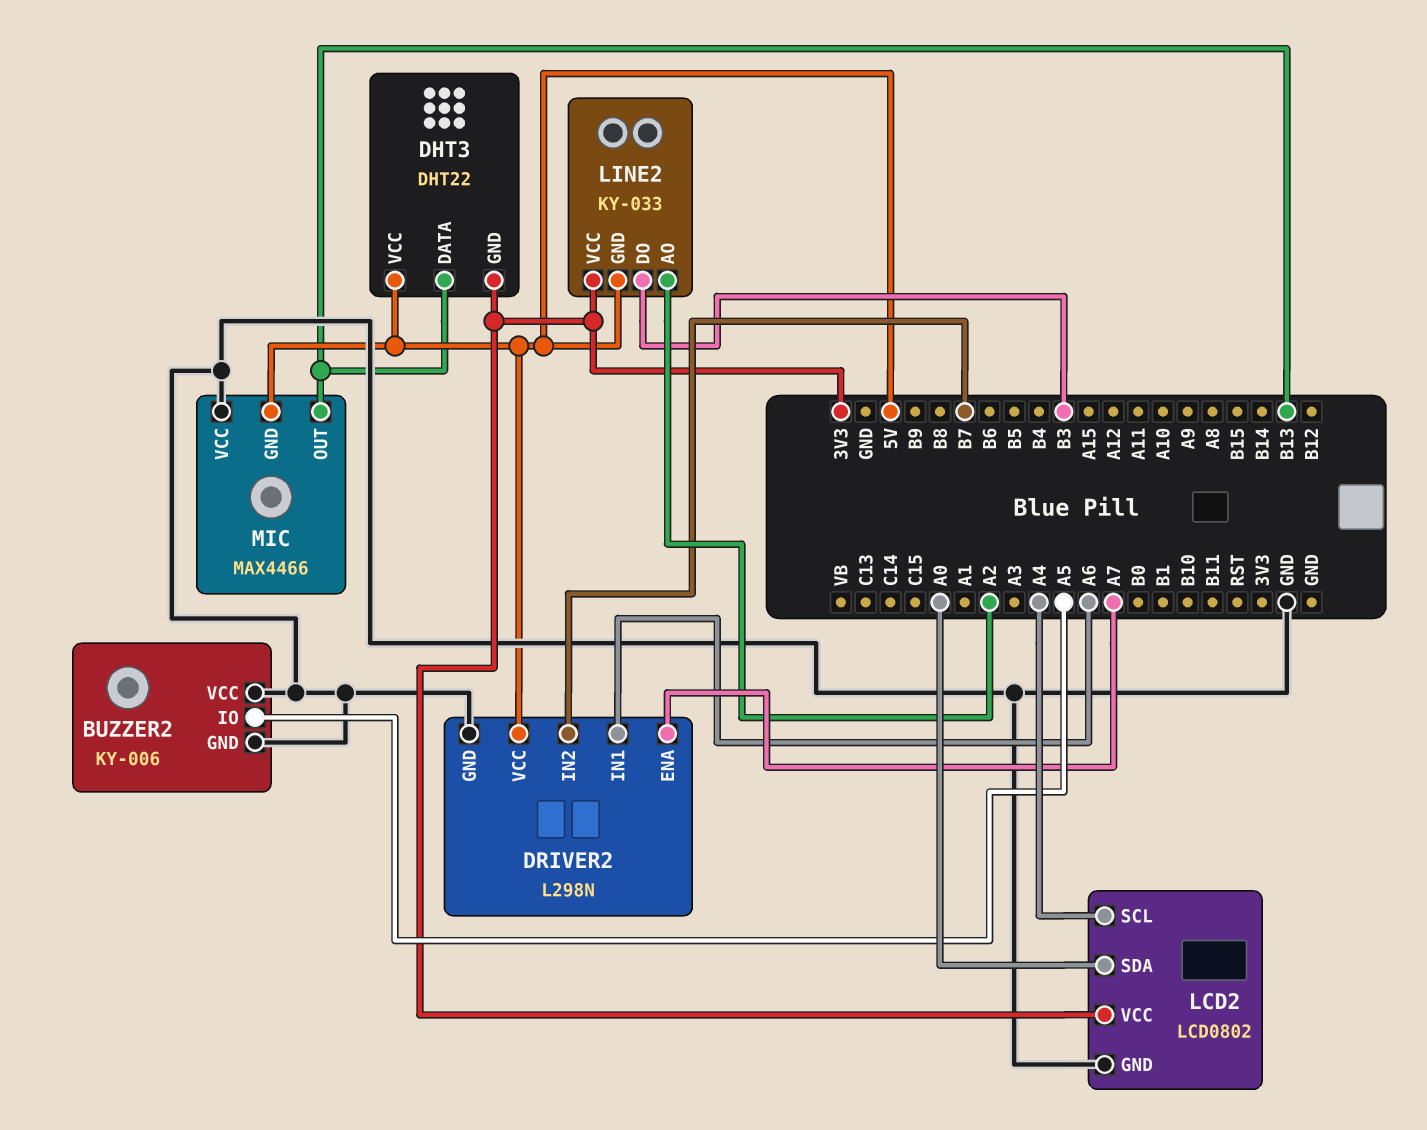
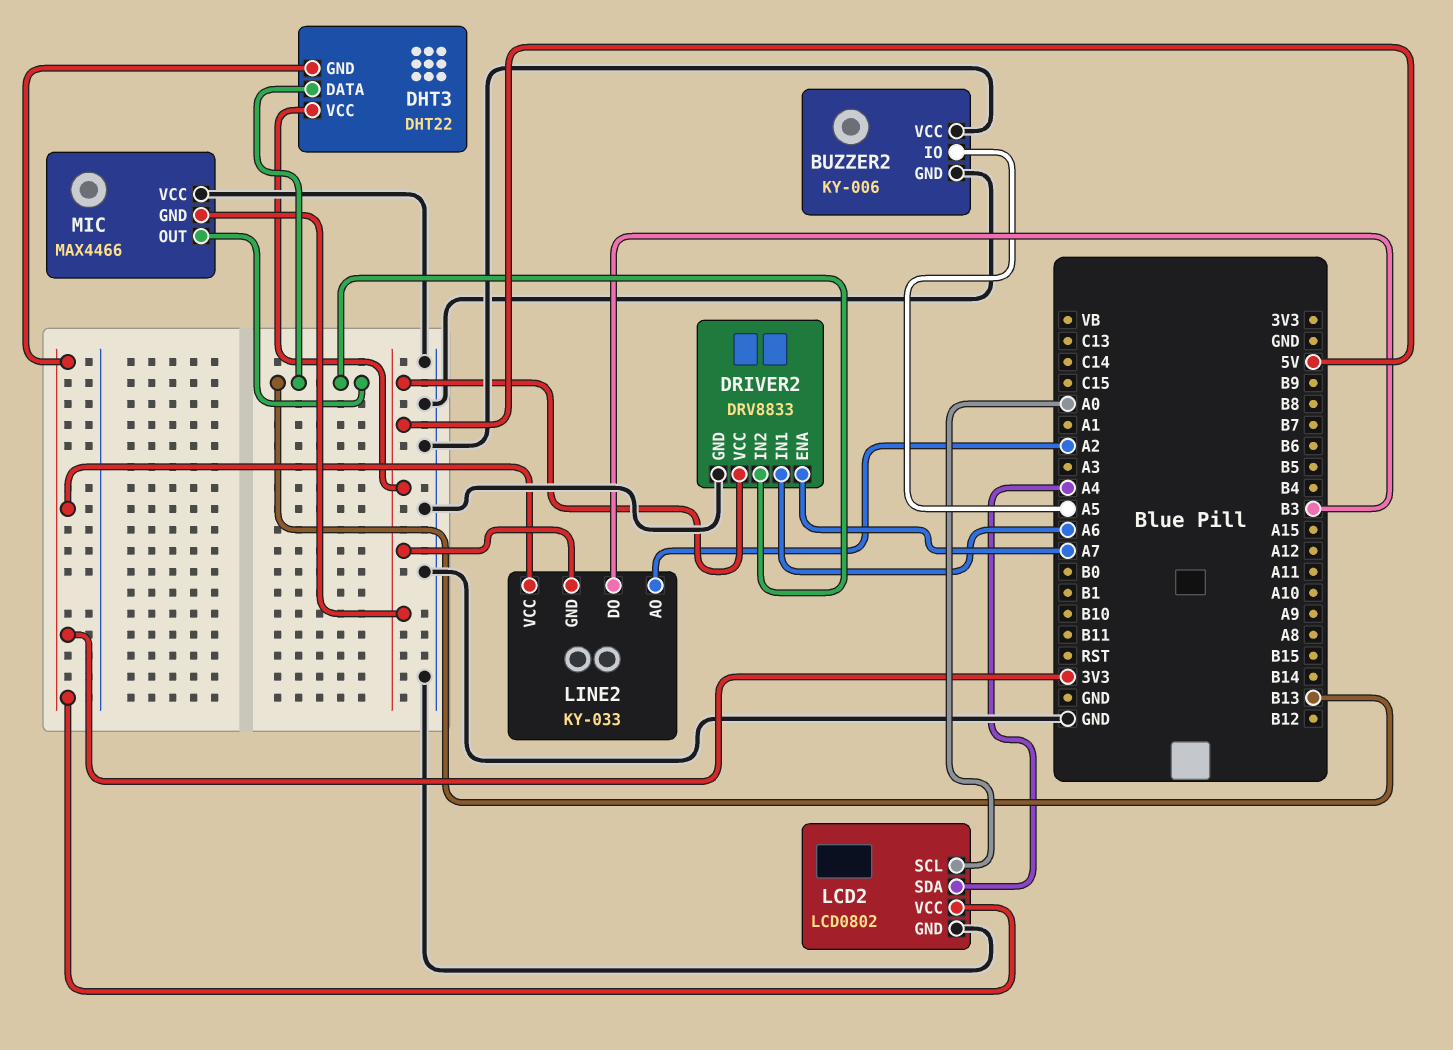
DRIVER2: L298N -> DRV8833
DRIVER2 pin IN2: B7 -> B13
LCD2 pin SCL: A4 -> A0
LCD2 pin SDA: A0 -> A4

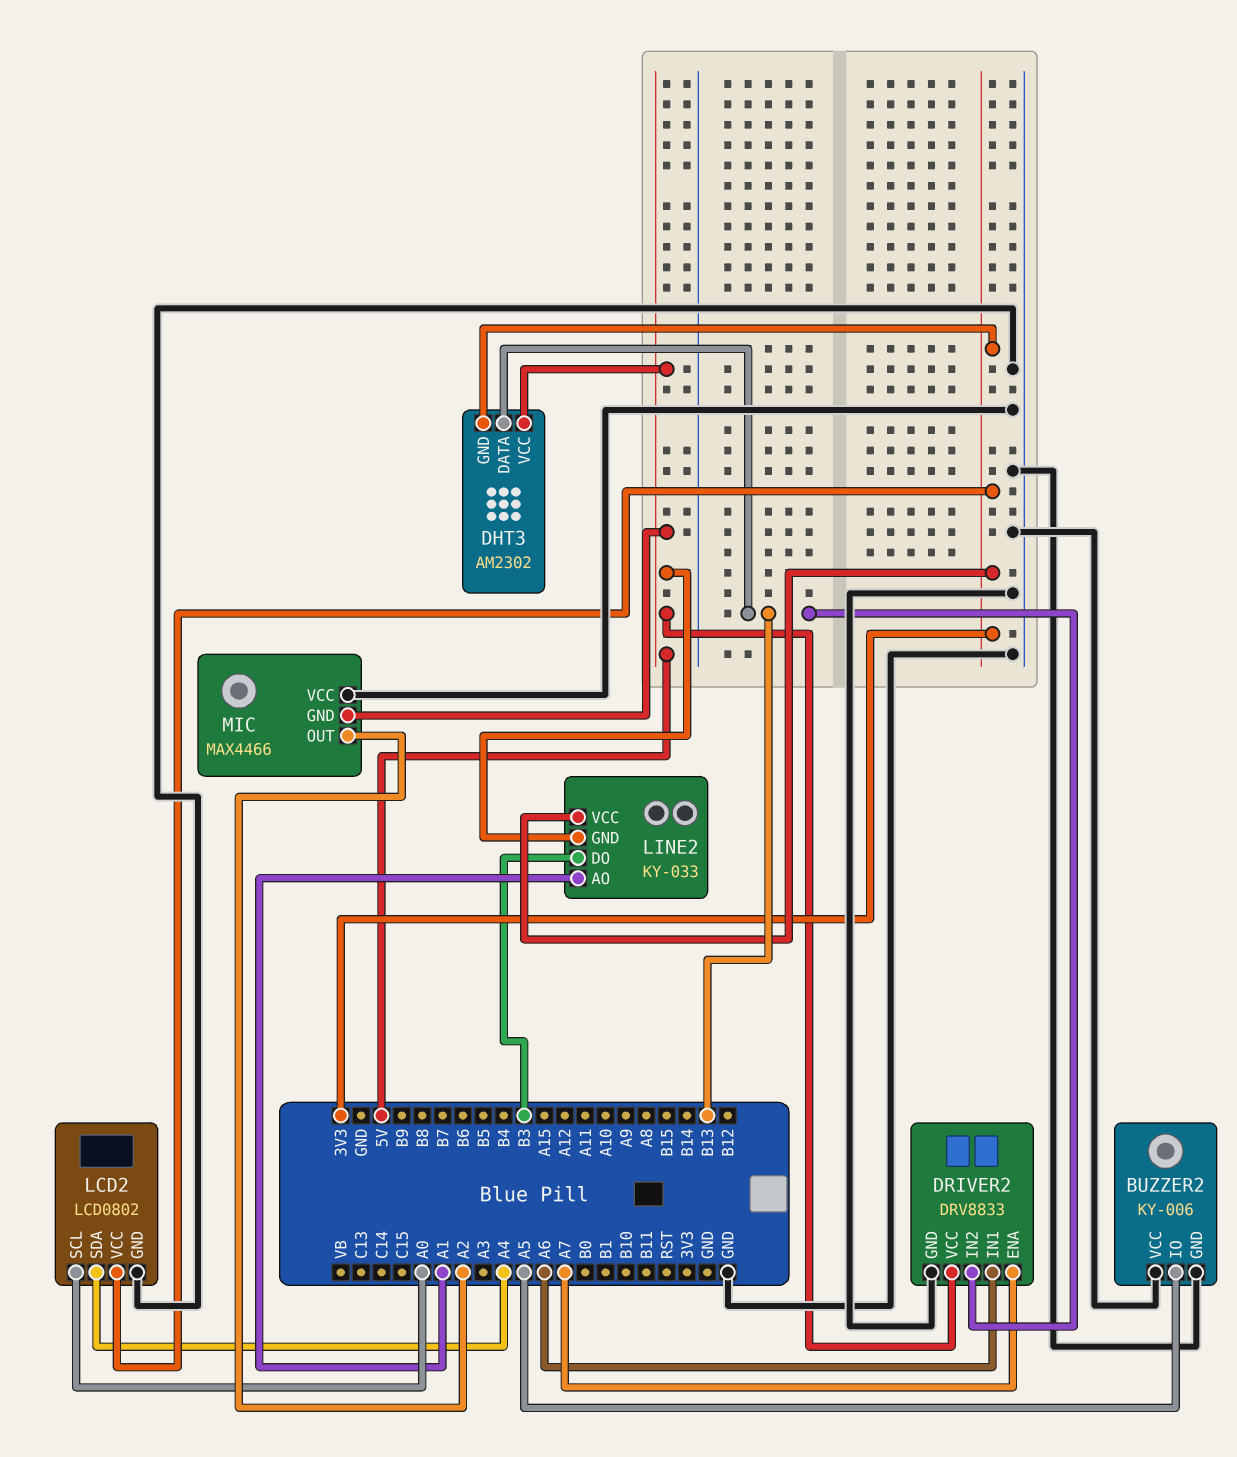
DHT3: DHT22 -> AM2302
LINE2 pin AO: A2 -> A1
MIC pin OUT: B13 -> A2

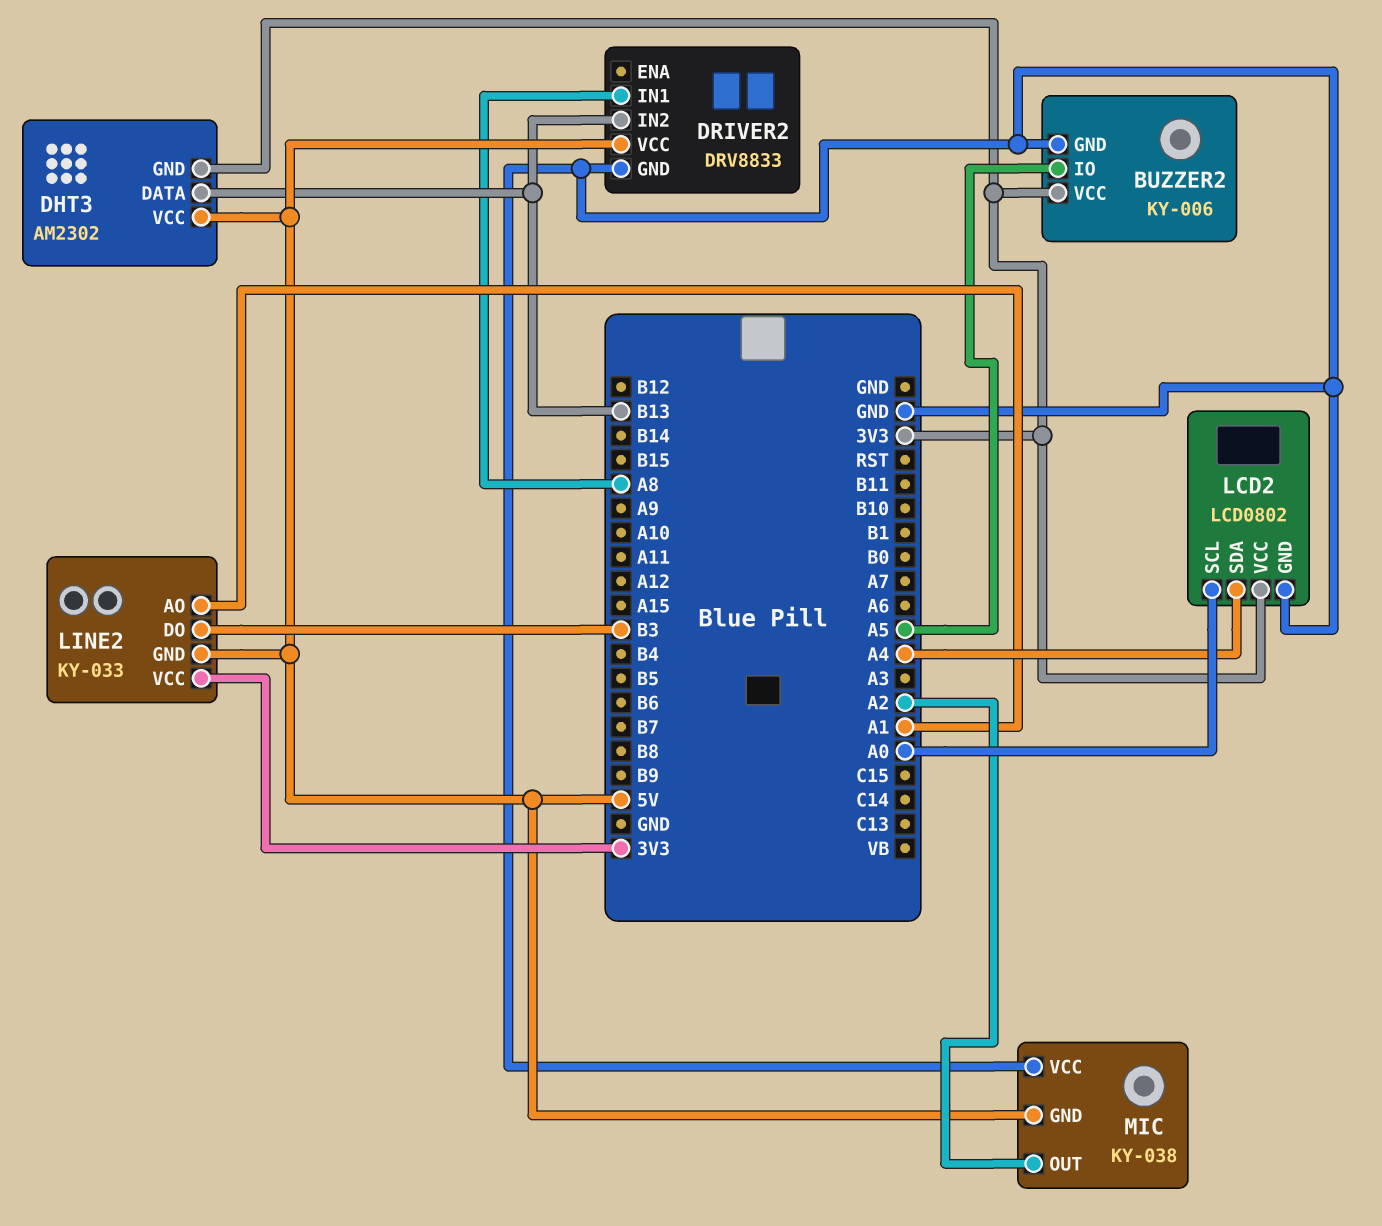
BUZZER2 pin VCC: GND -> 3V3
DRIVER2 pin ENA: A7 -> none
DRIVER2 pin IN1: A6 -> A8
MIC: MAX4466 -> KY-038

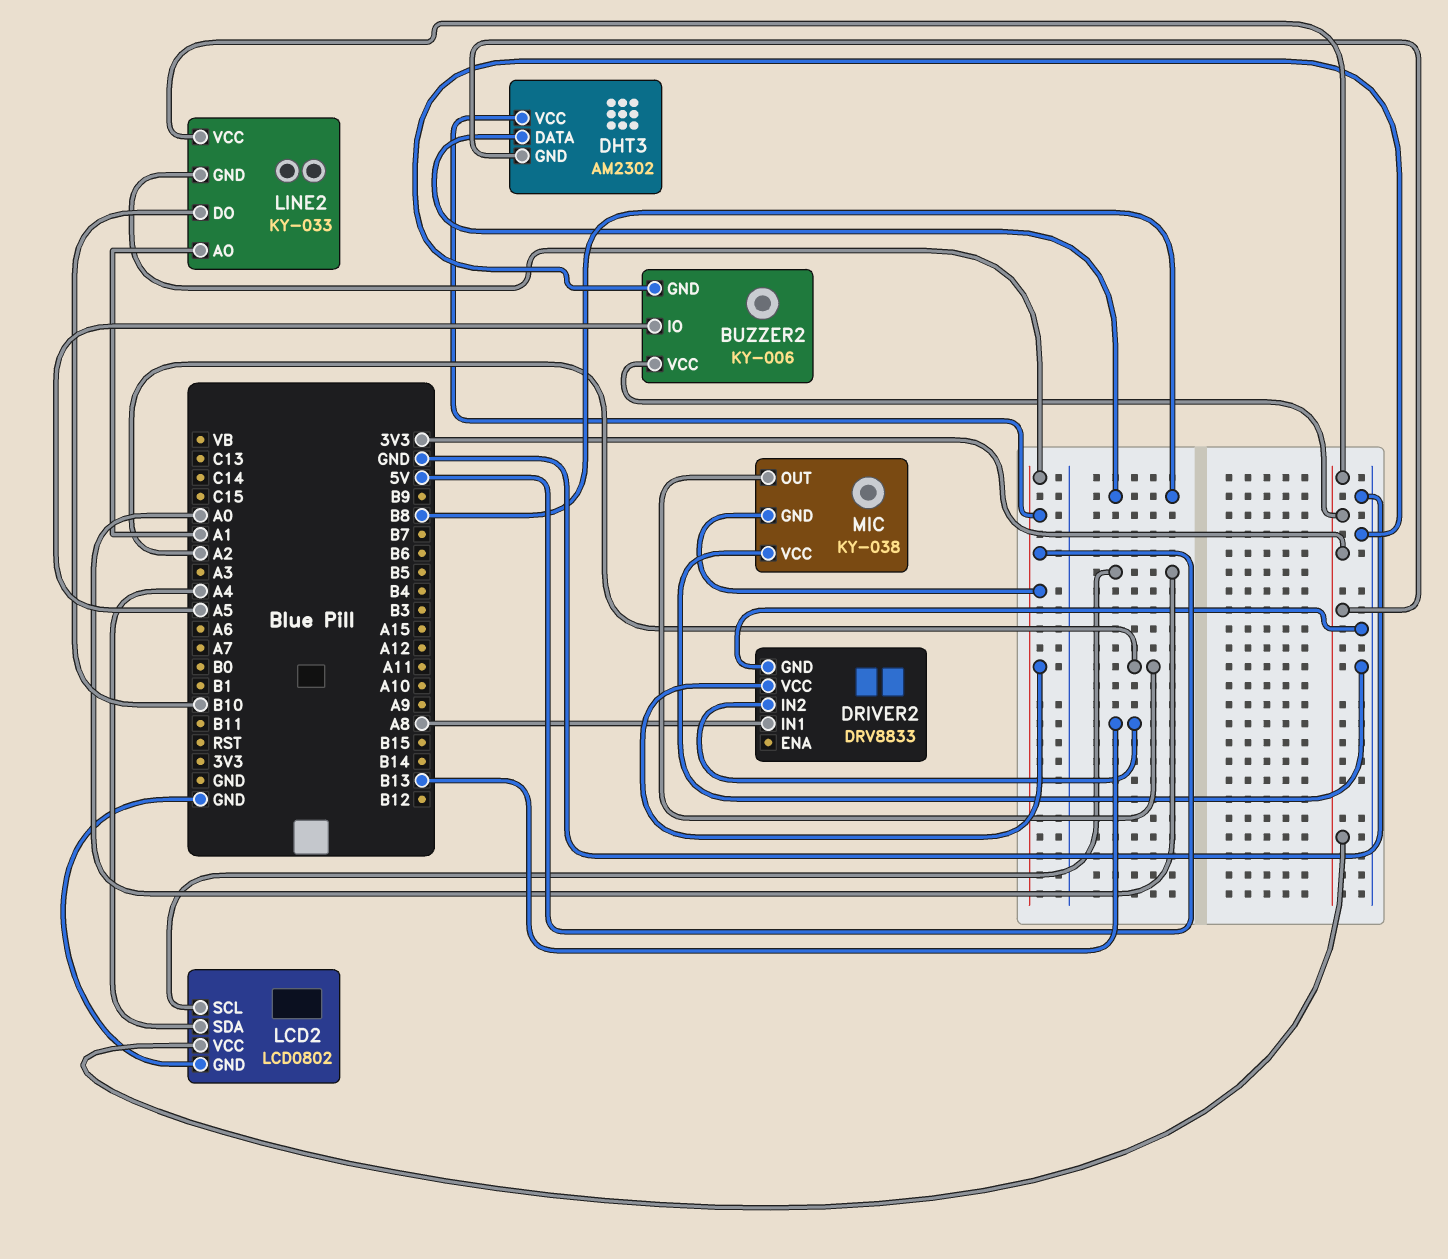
DHT3 pin DATA: B13 -> B8
LINE2 pin DO: B3 -> B10

